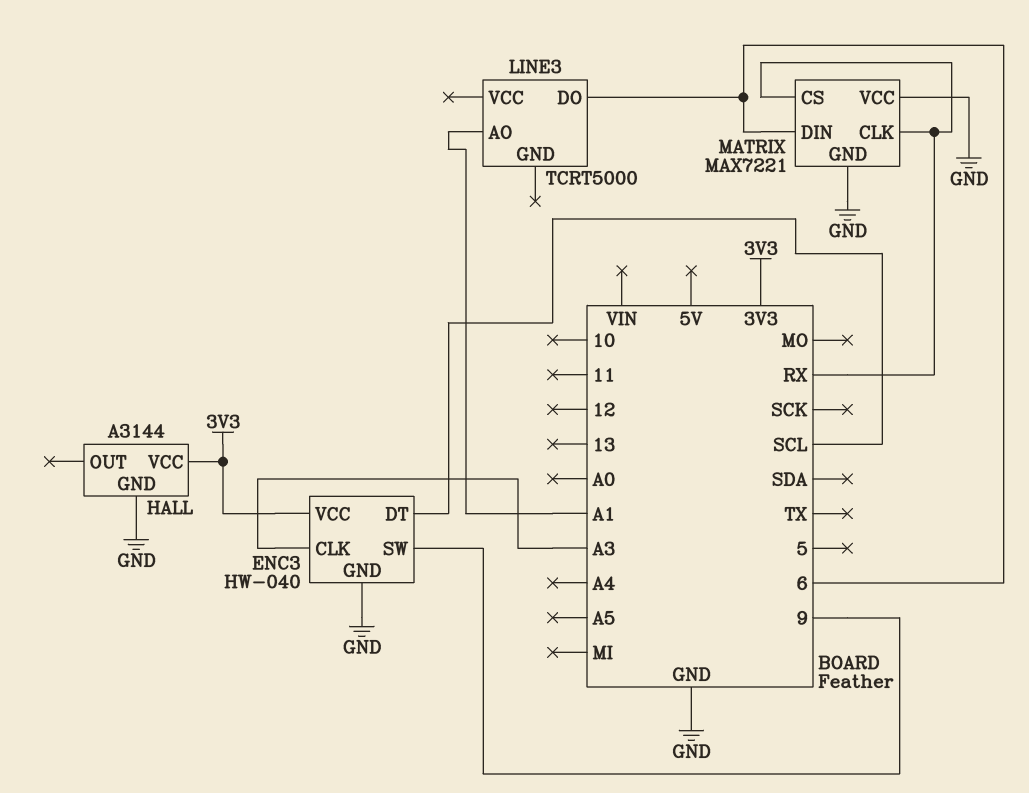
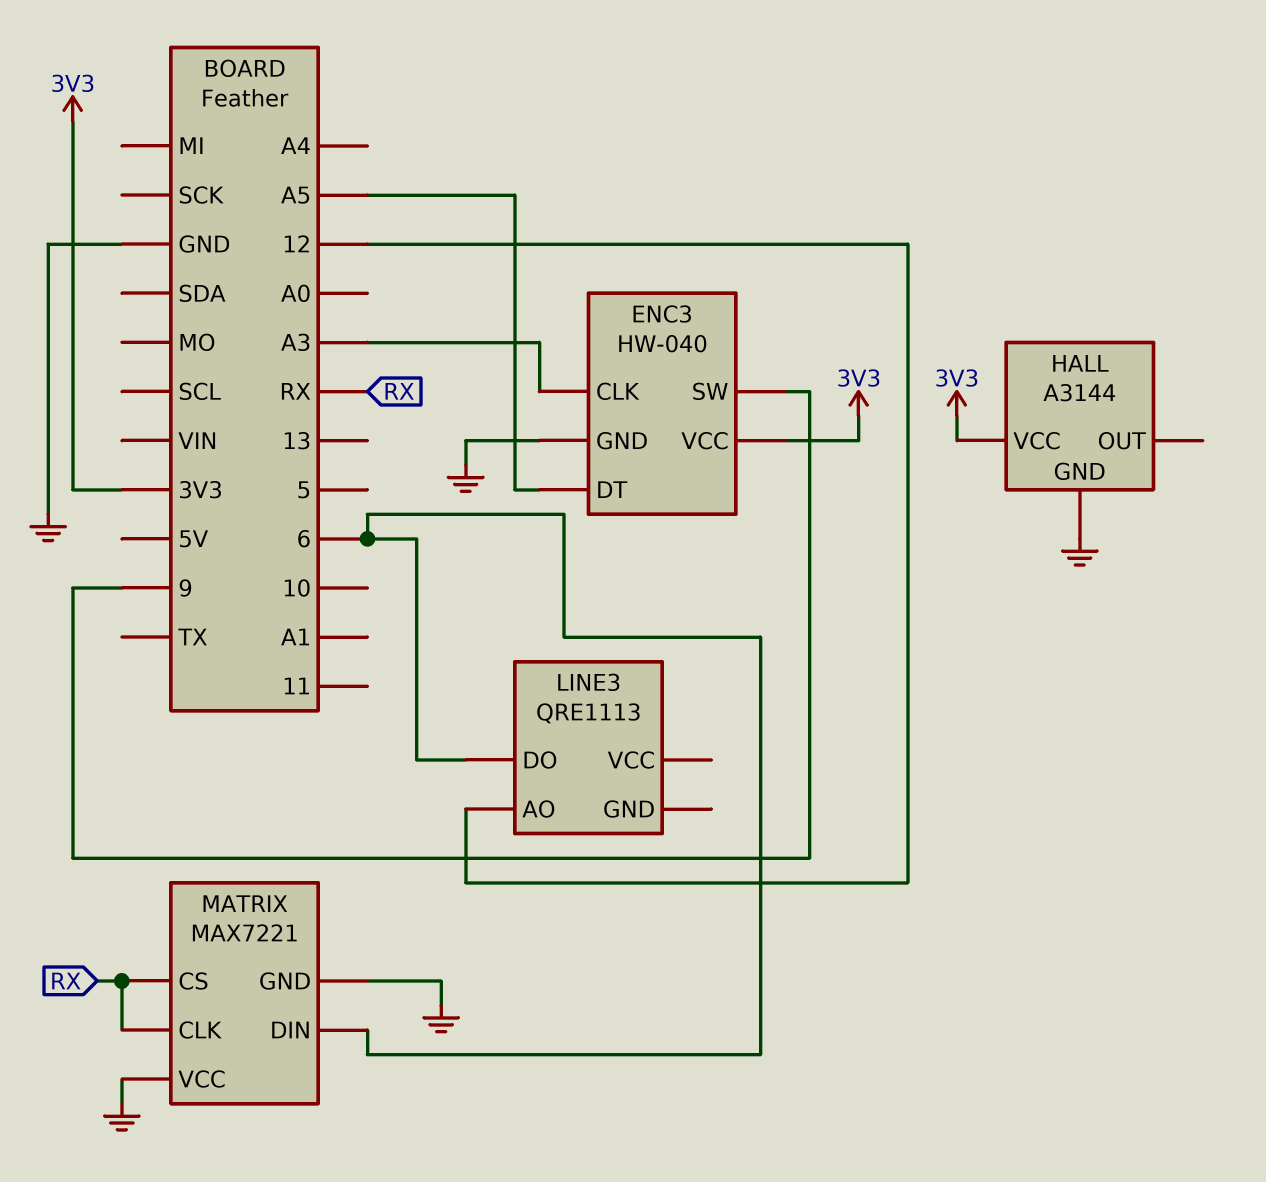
ENC3 pin DT: SCL -> A5
LINE3: TCRT5000 -> QRE1113
LINE3 pin AO: A1 -> 12

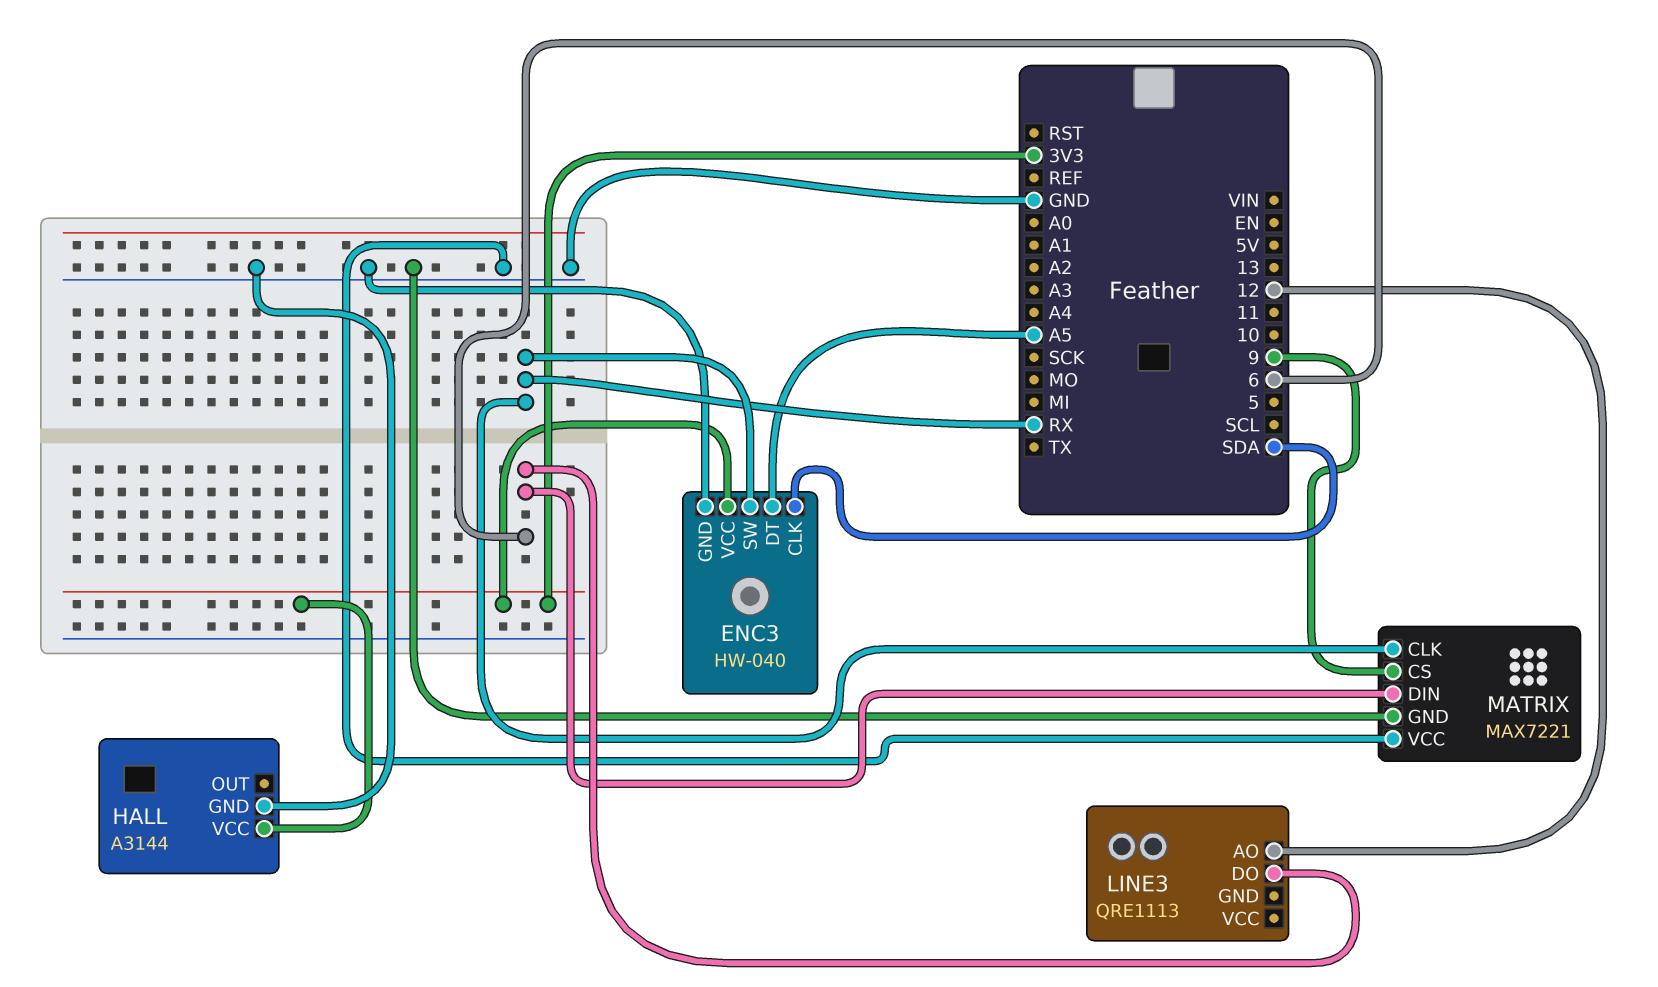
ENC3 pin CLK: A3 -> SDA
ENC3 pin SW: 9 -> RX
MATRIX pin CS: RX -> 9

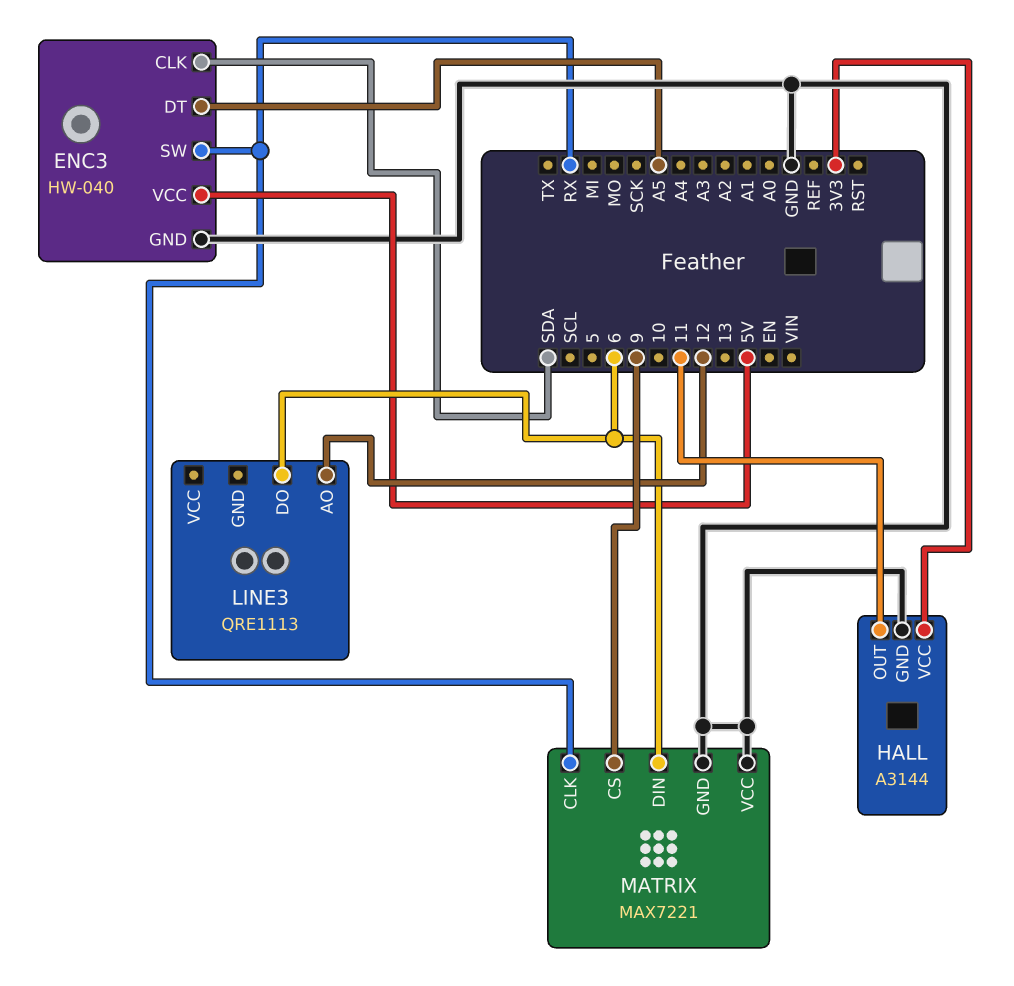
ENC3 pin VCC: 3V3 -> 5V
HALL pin OUT: none -> 11

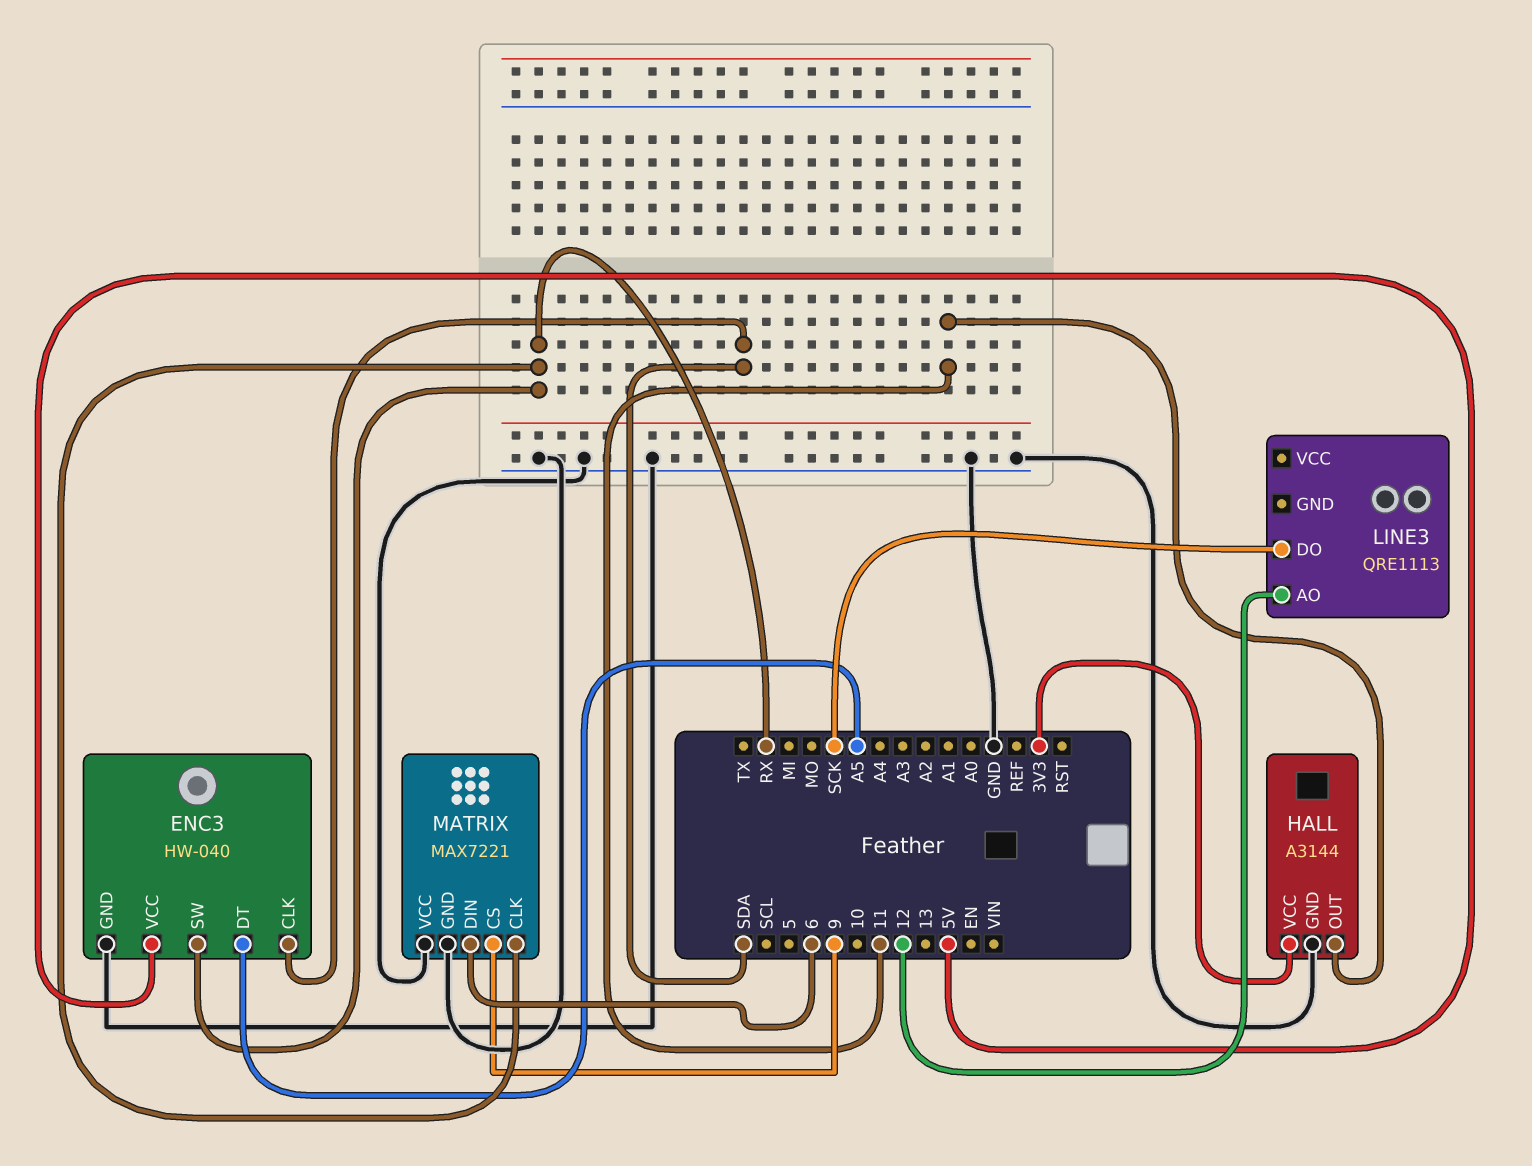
LINE3 pin DO: 6 -> SCK

